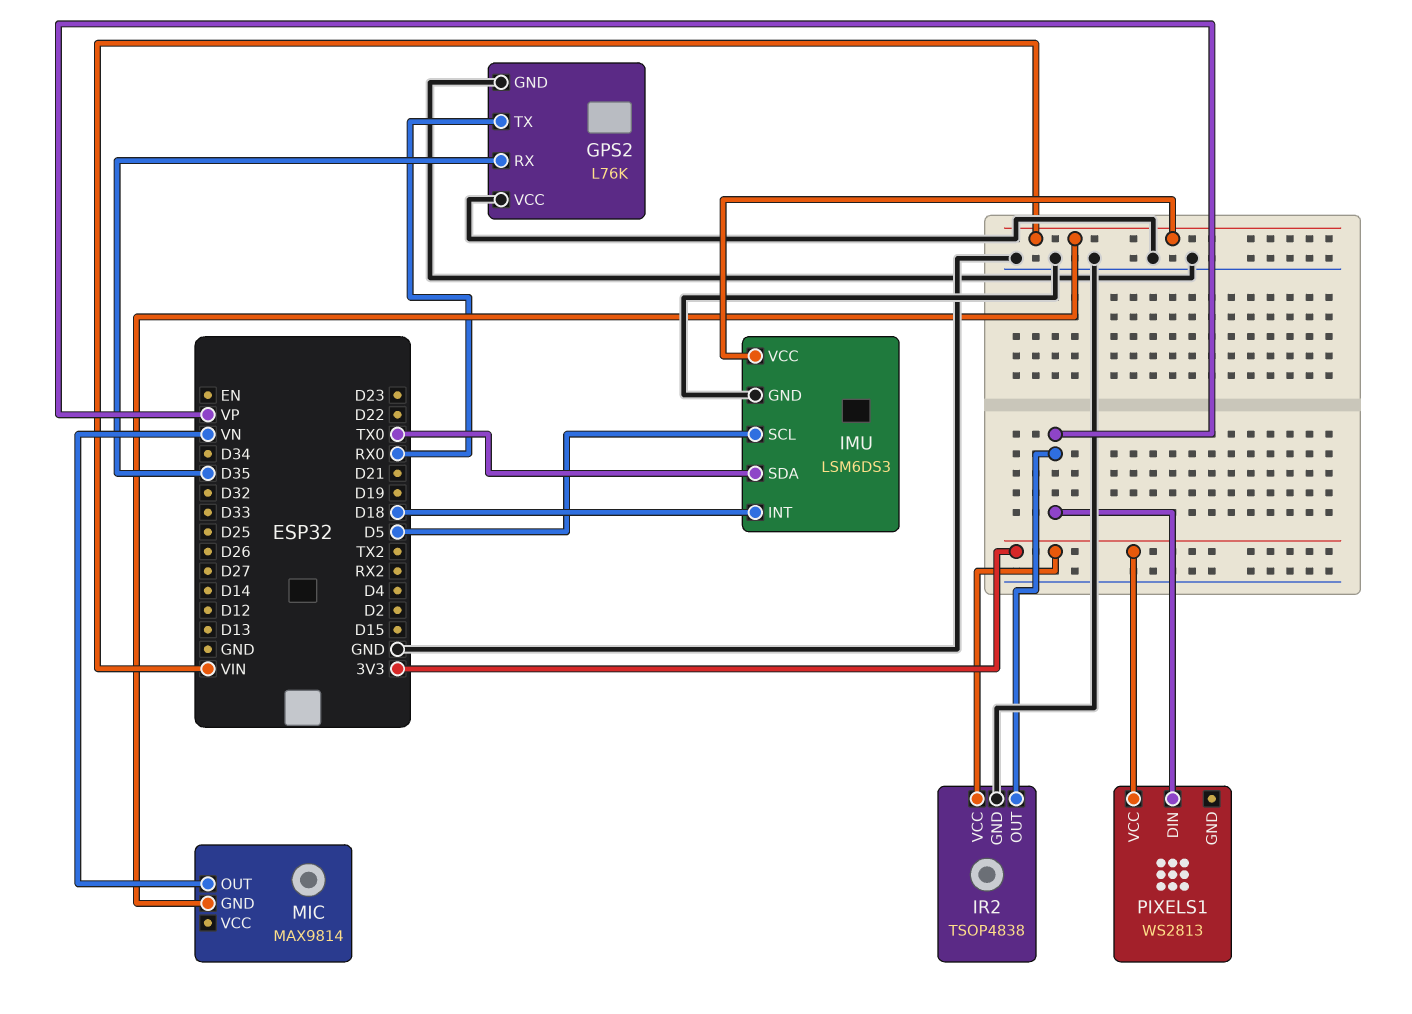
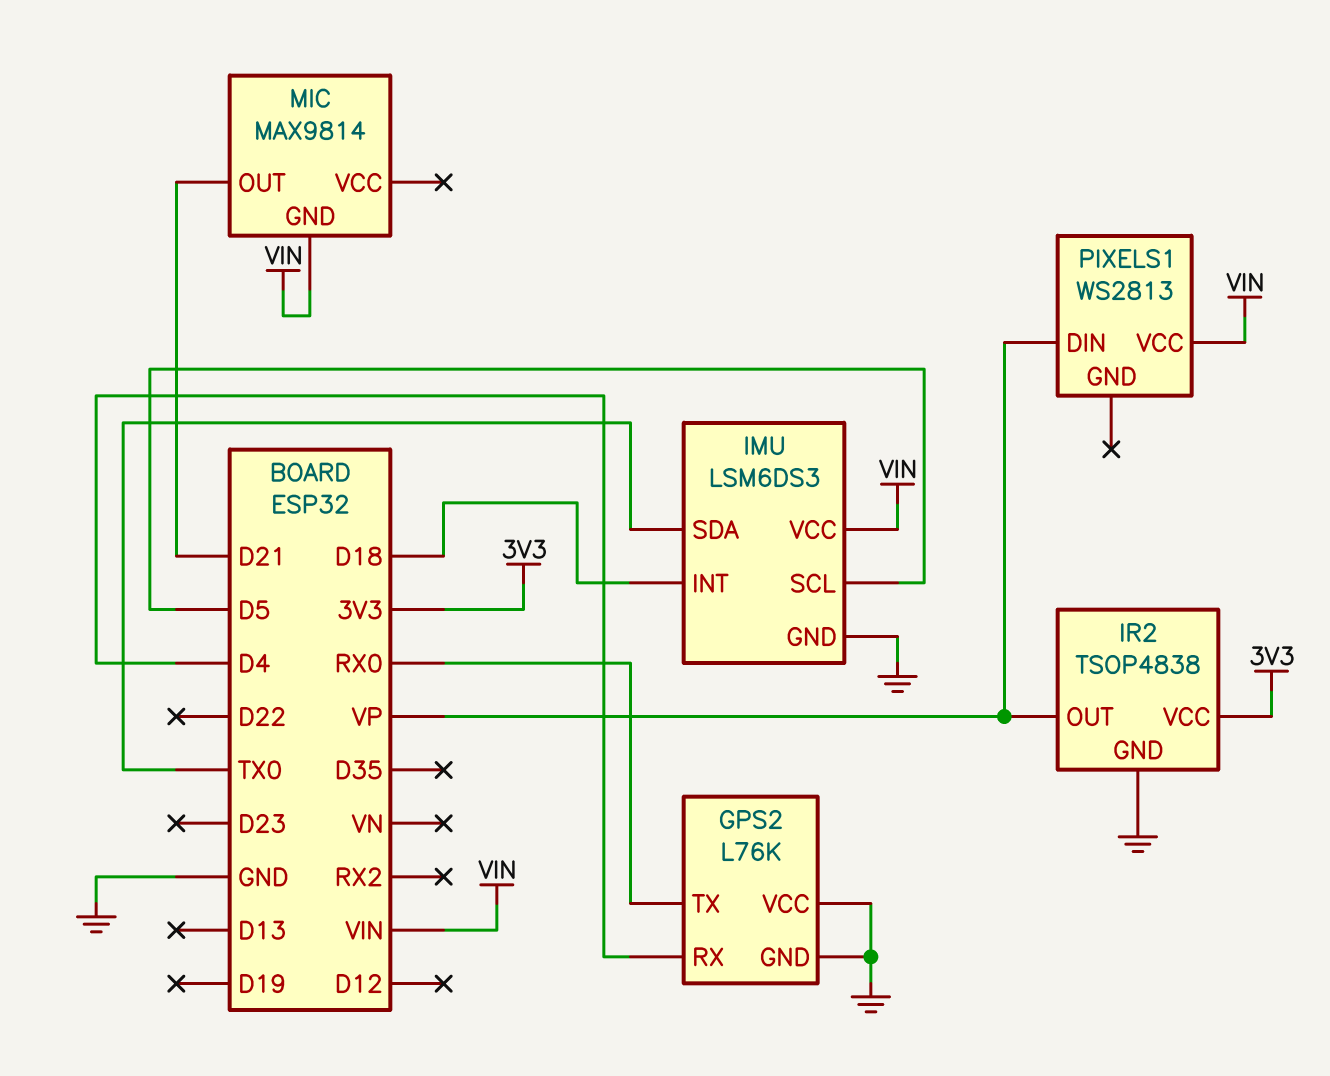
GPS2 pin RX: D35 -> D4
MIC pin OUT: VN -> D21
PIXELS1 pin VCC: 3V3 -> VIN

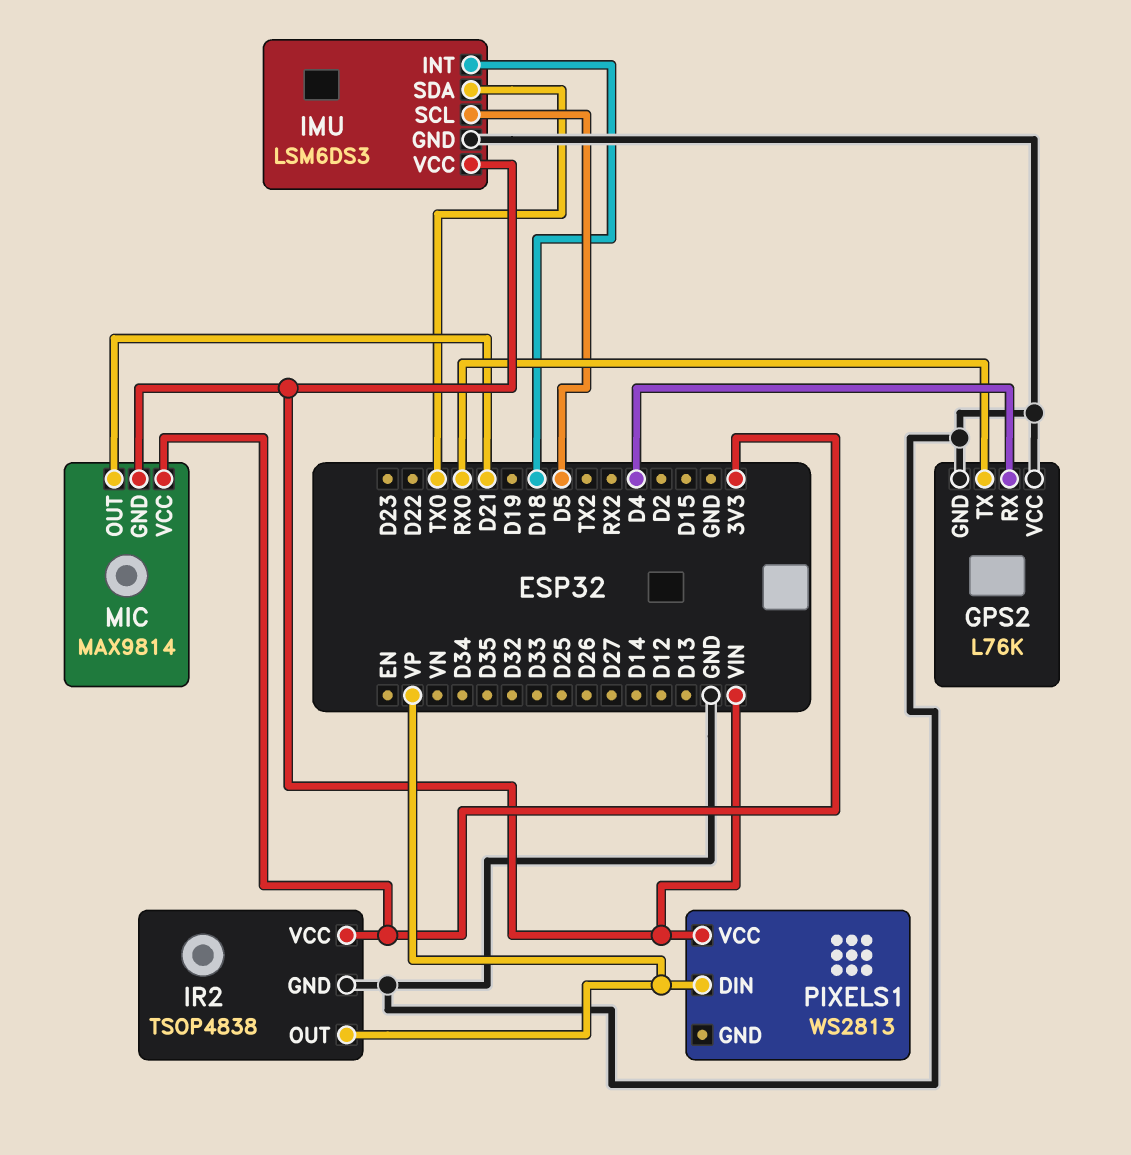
MIC pin VCC: none -> 3V3

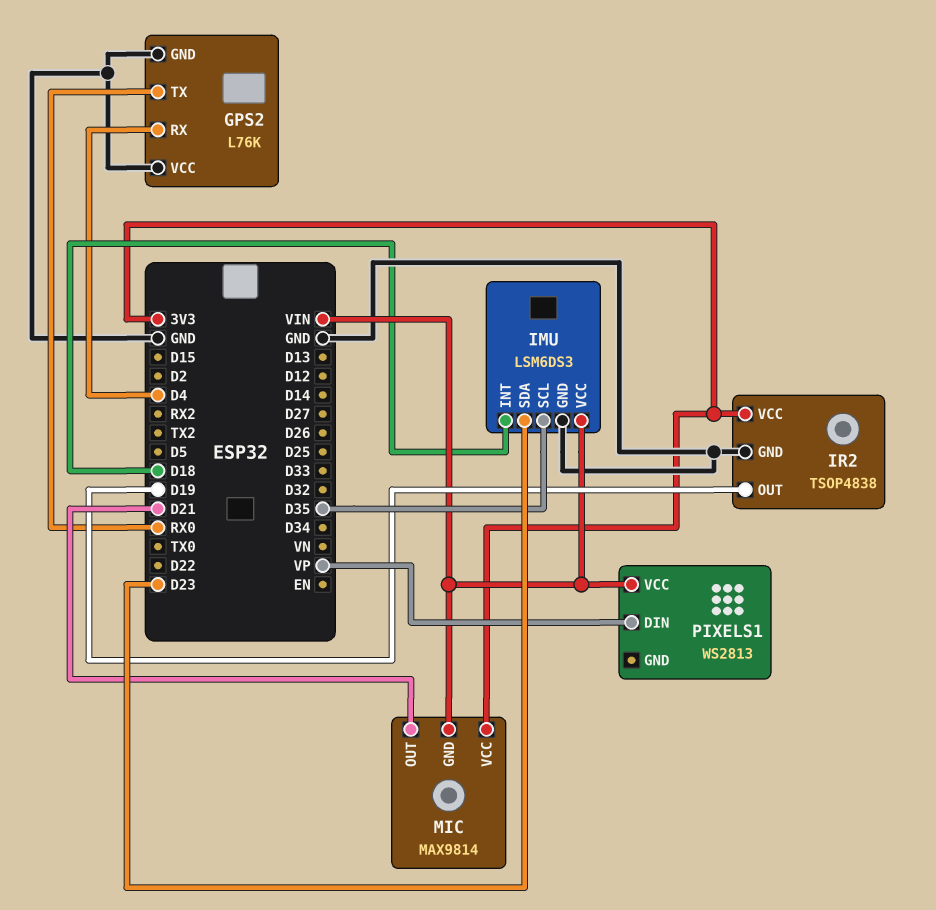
IMU pin SCL: D5 -> D35
IMU pin SDA: TX0 -> D23
IR2 pin OUT: VP -> D19

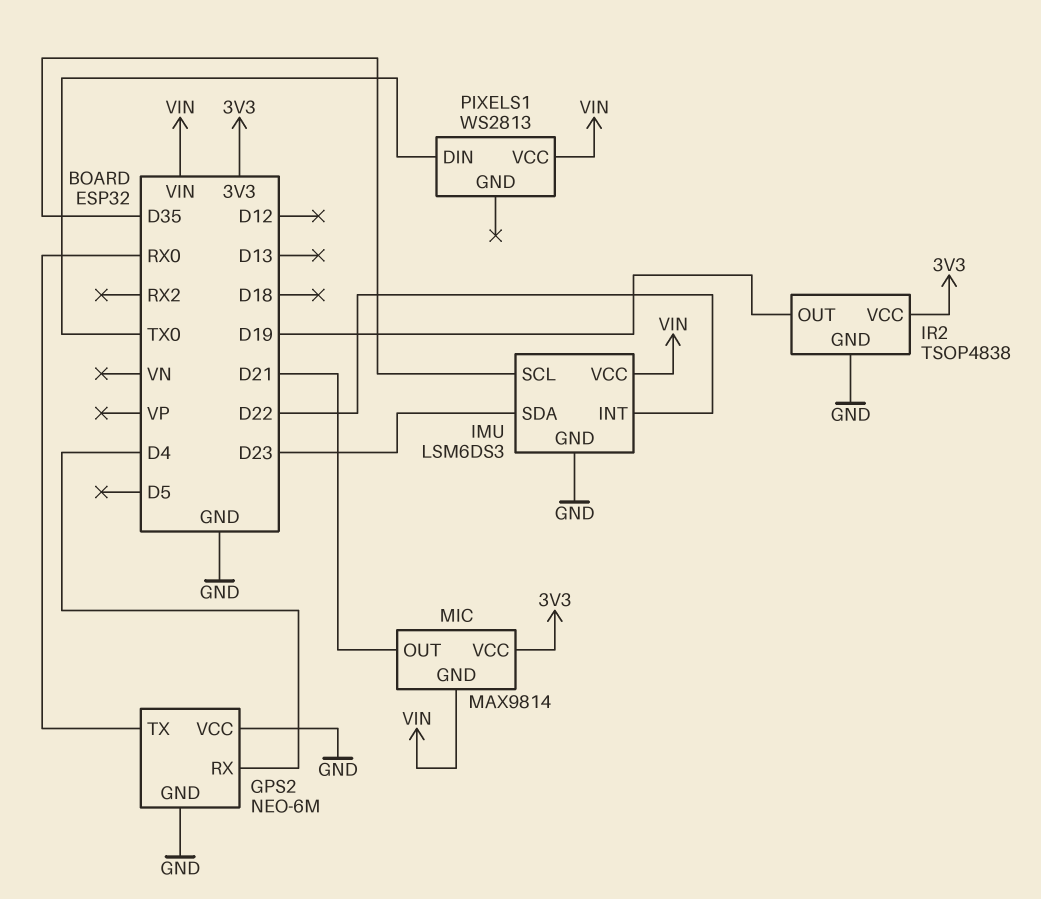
GPS2: L76K -> NEO-6M
IMU pin INT: D18 -> D22
PIXELS1 pin DIN: VP -> TX0

